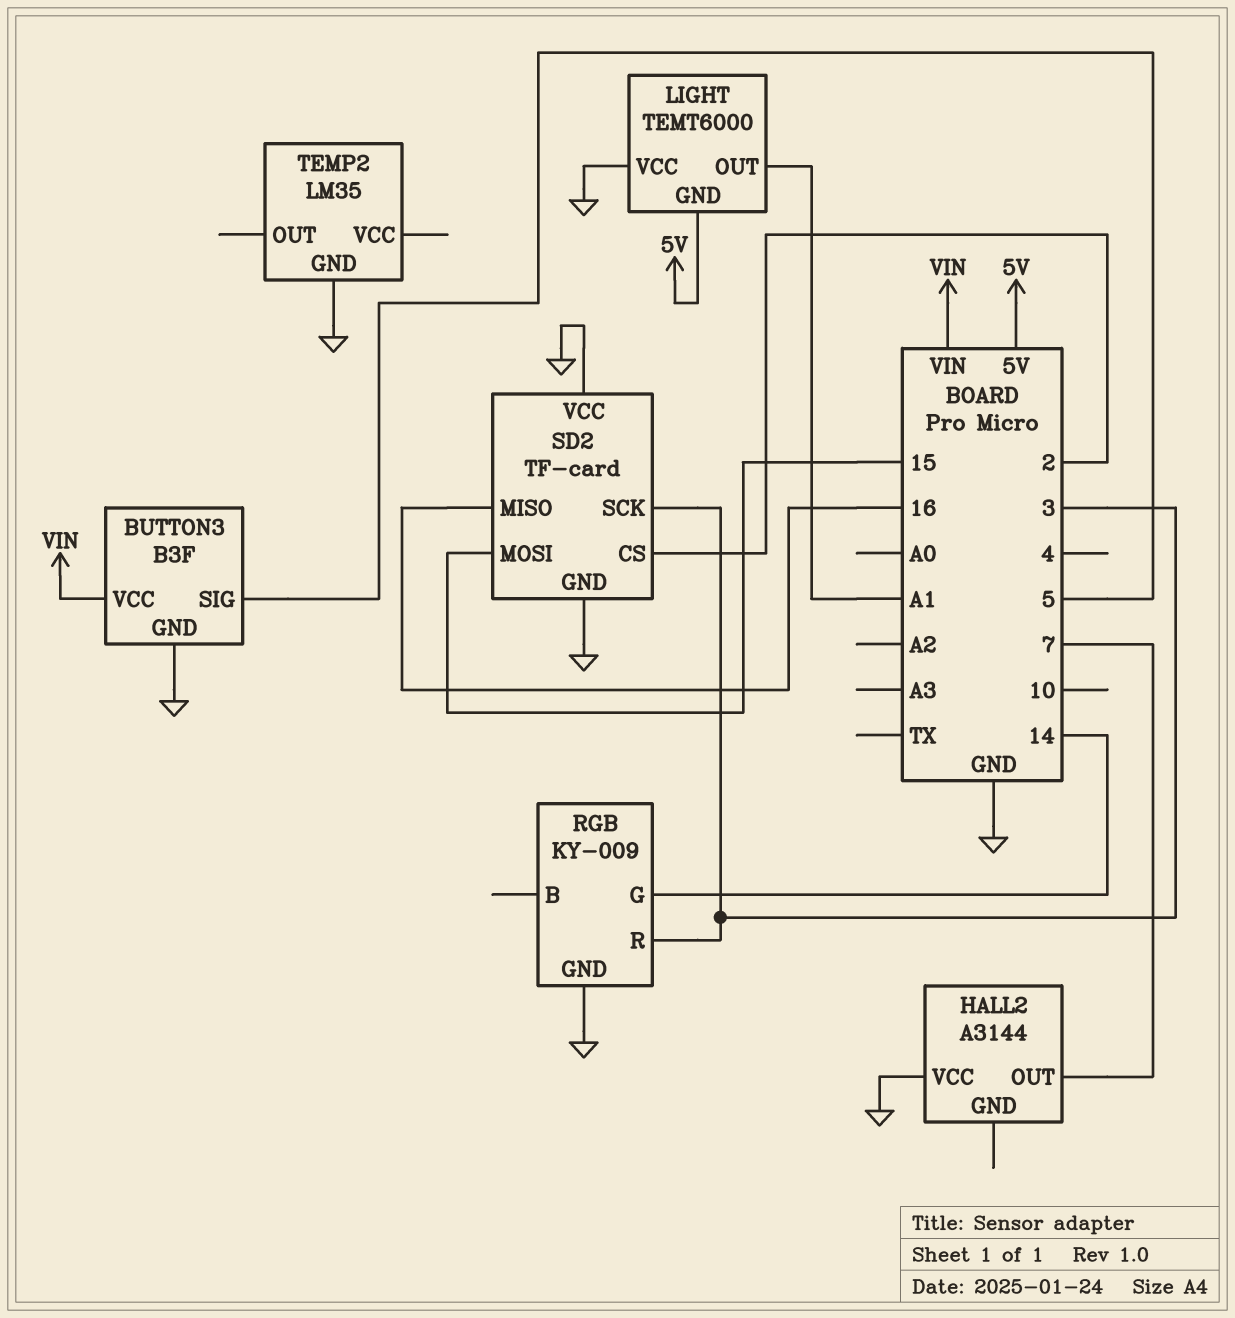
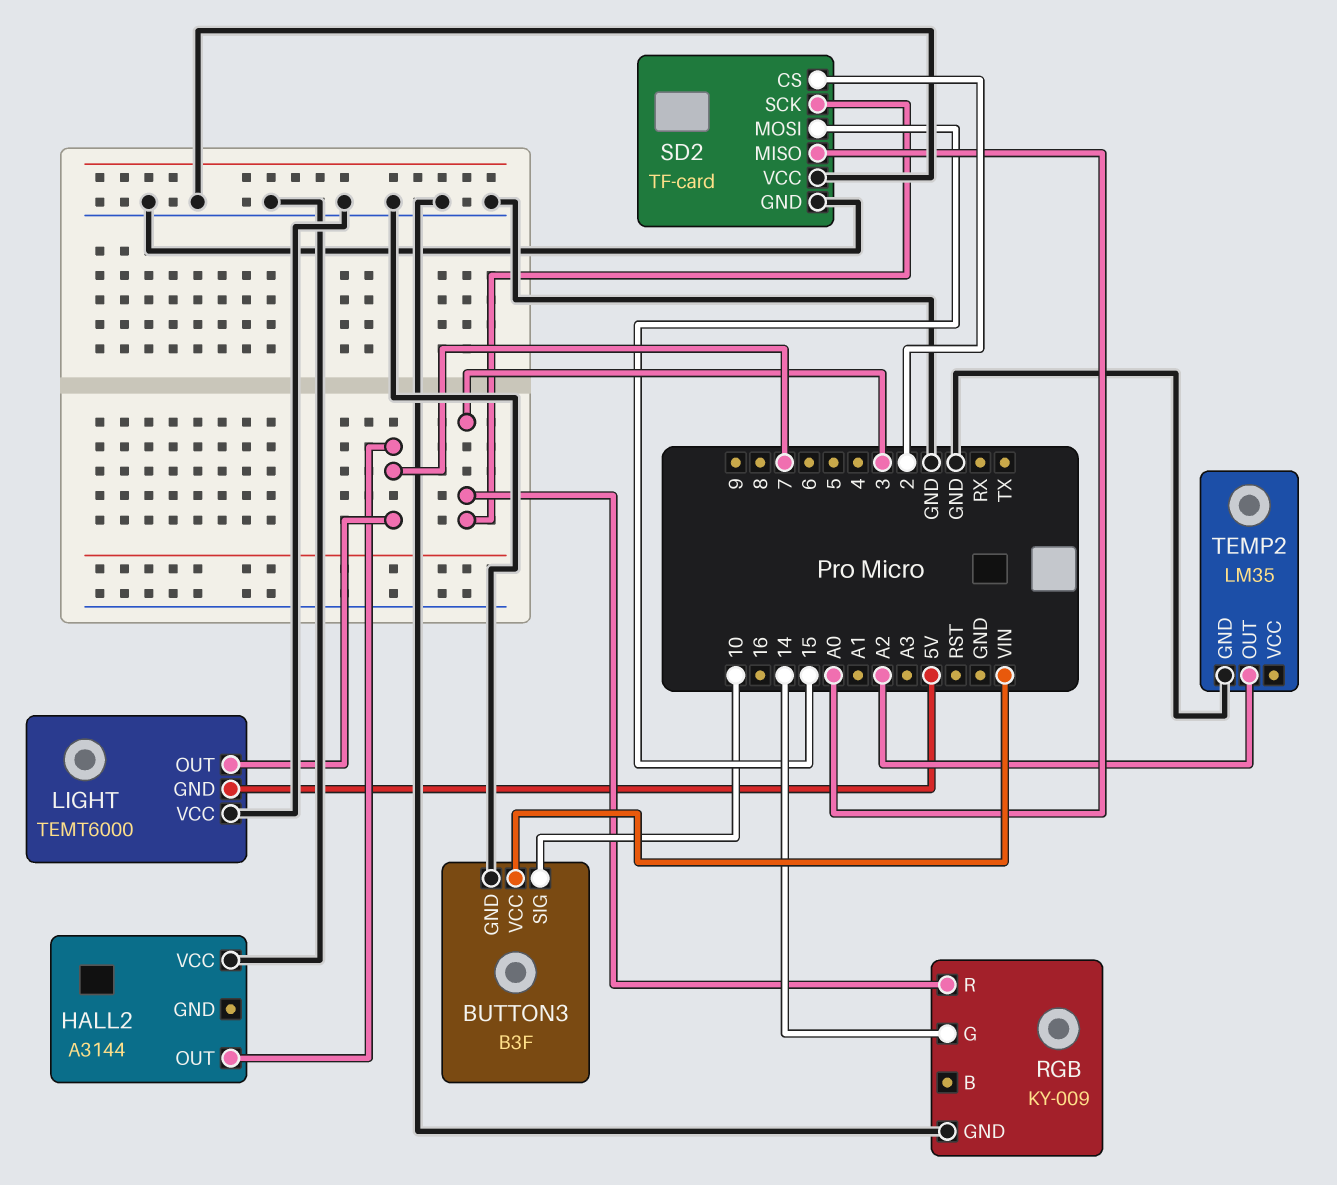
BUTTON3 pin SIG: 5 -> 10
LIGHT pin OUT: A1 -> 7
SD2 pin MISO: 16 -> A0
TEMP2 pin OUT: none -> A2

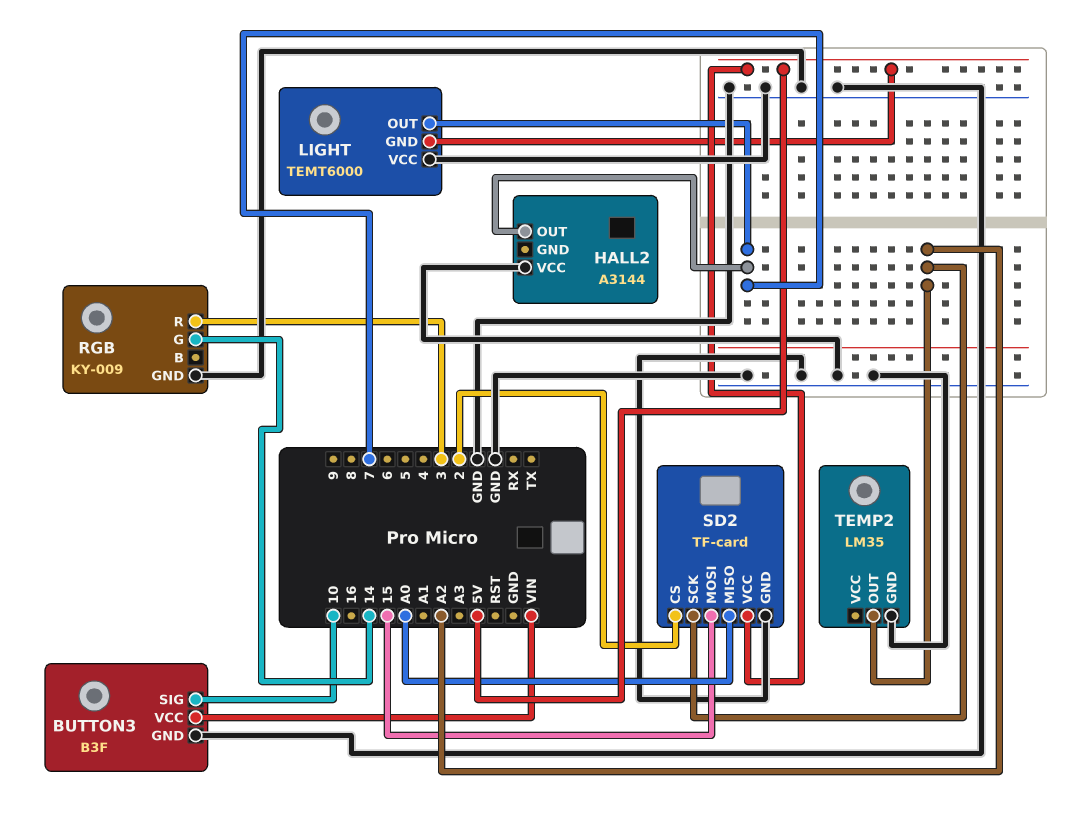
SD2 pin SCK: 3 -> A2
SD2 pin VCC: GND -> 5V

